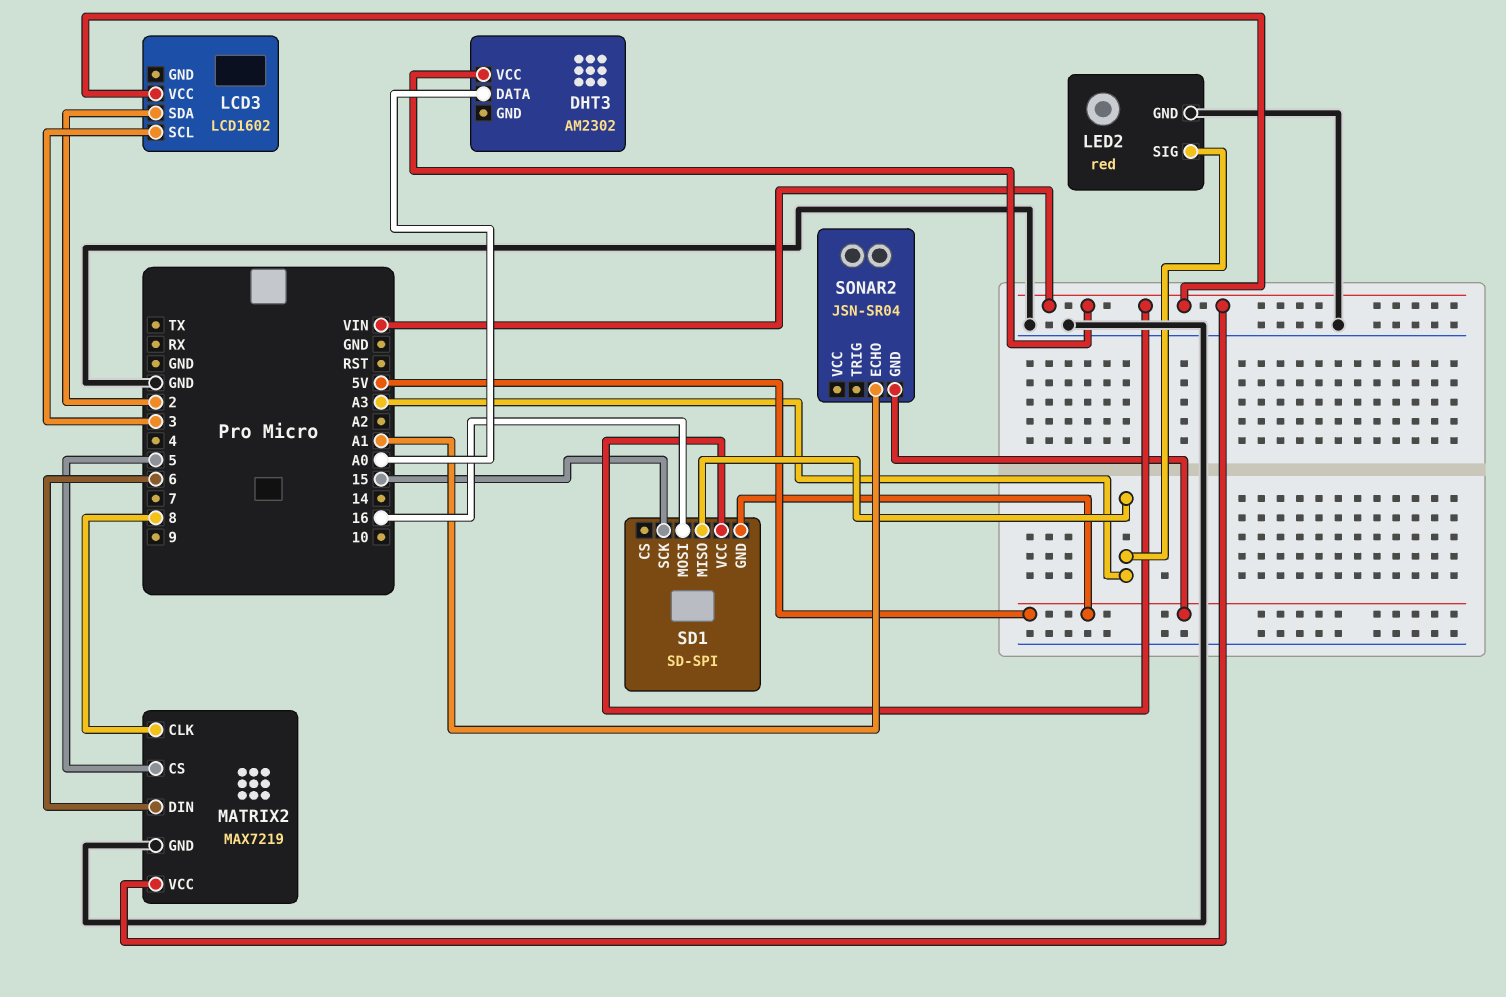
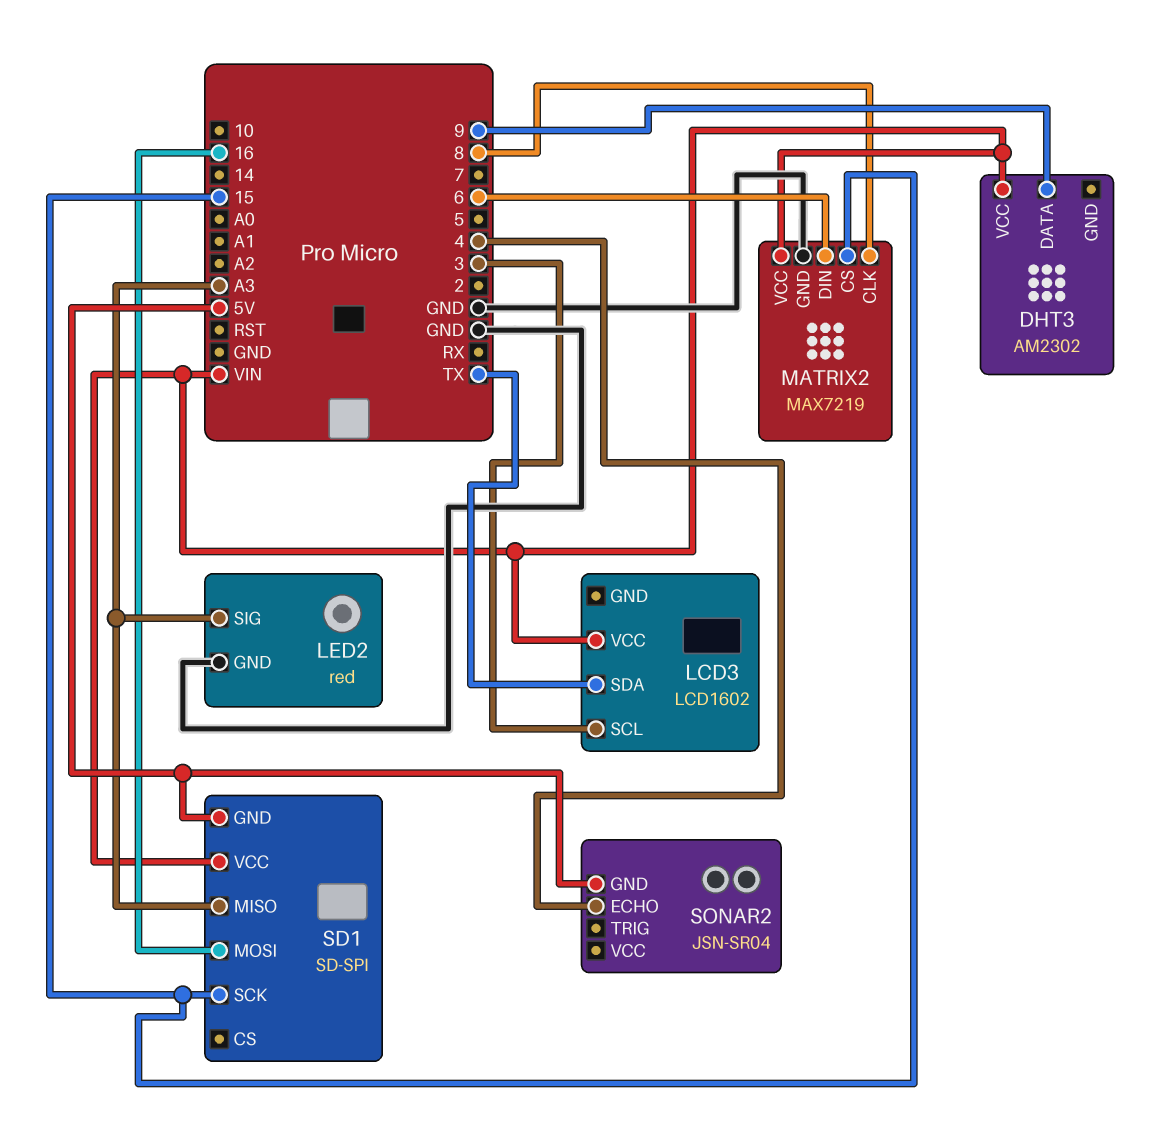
DHT3 pin DATA: A0 -> 9
LCD3 pin SDA: 2 -> TX
MATRIX2 pin CS: 5 -> 15
SONAR2 pin ECHO: A1 -> 4

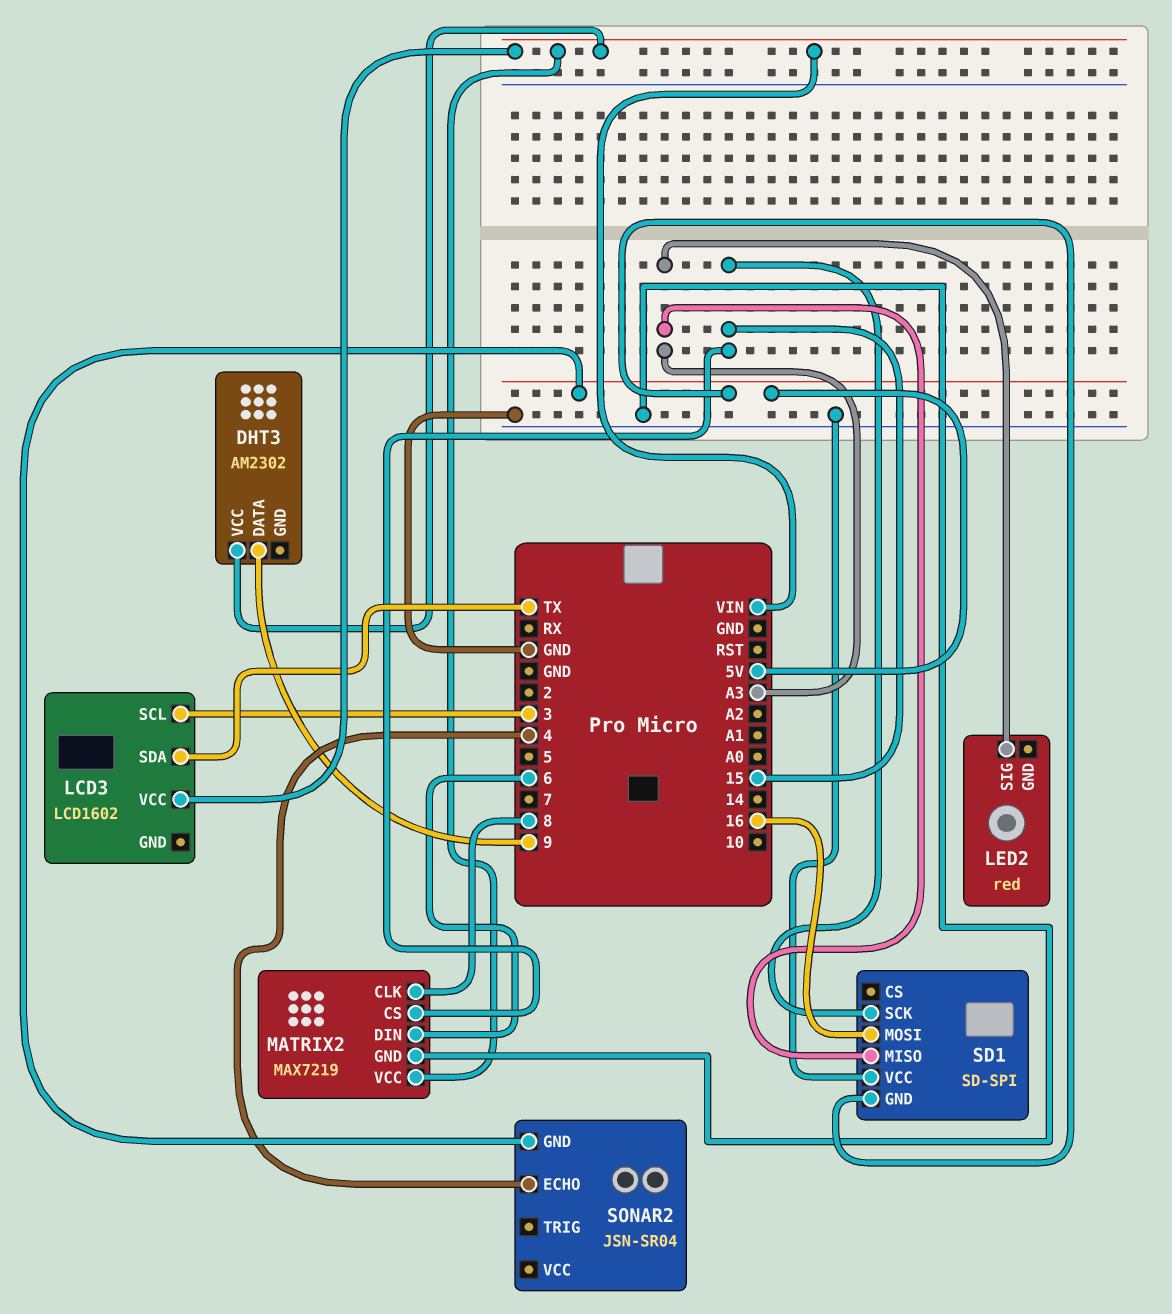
LED2 pin GND: GND -> none
SD1 pin VCC: VIN -> GND

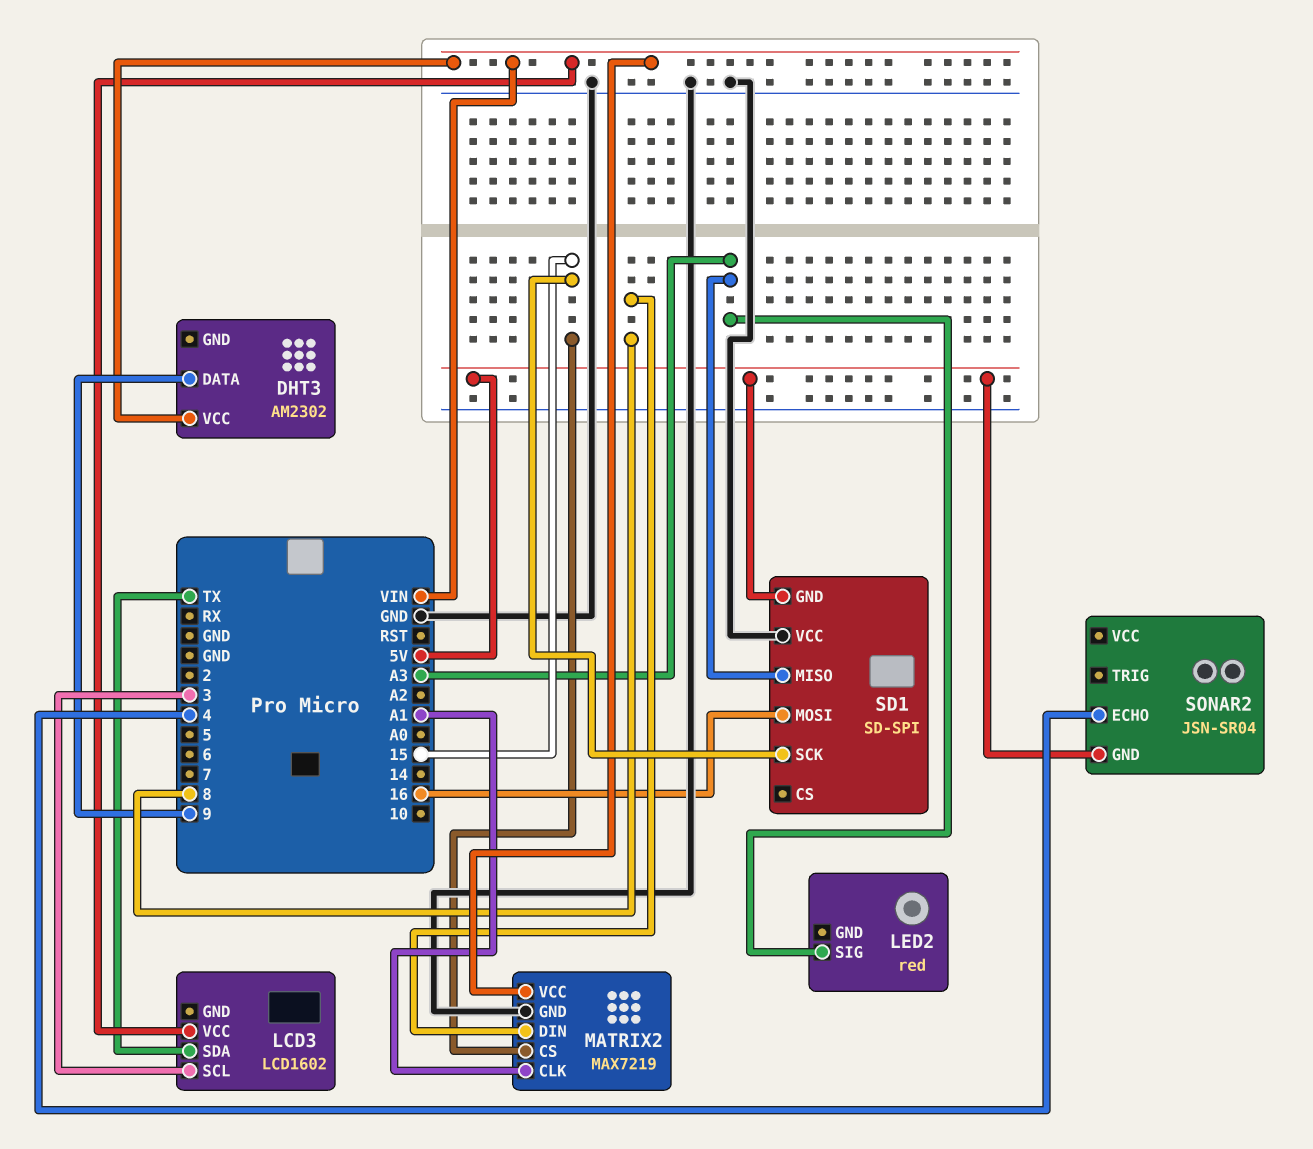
MATRIX2 pin CLK: 8 -> A1
MATRIX2 pin DIN: 6 -> 8

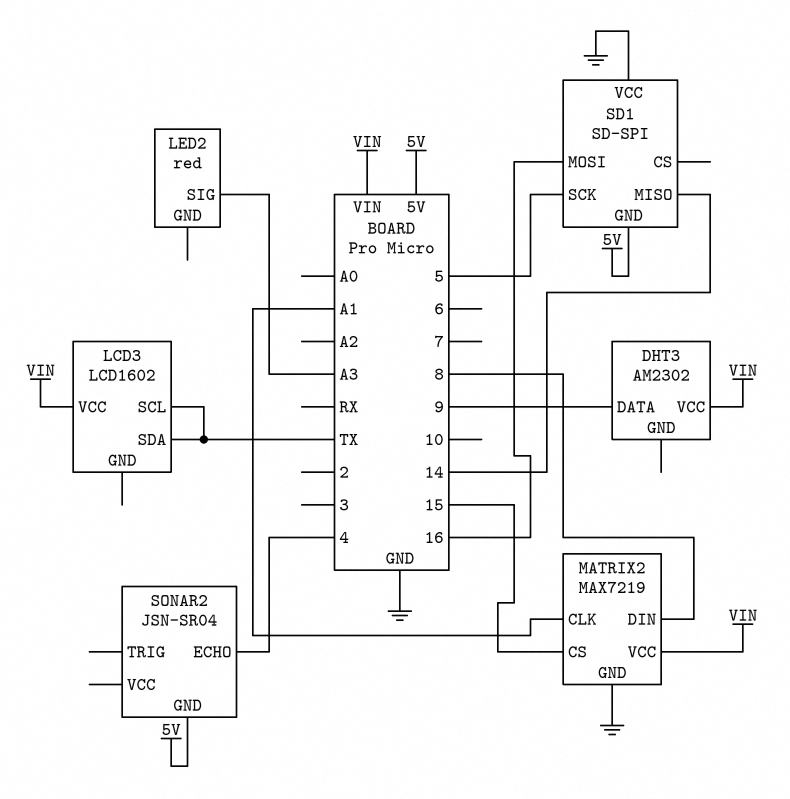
LCD3 pin SCL: 3 -> TX
SD1 pin MISO: A3 -> 14
SD1 pin SCK: 15 -> 5

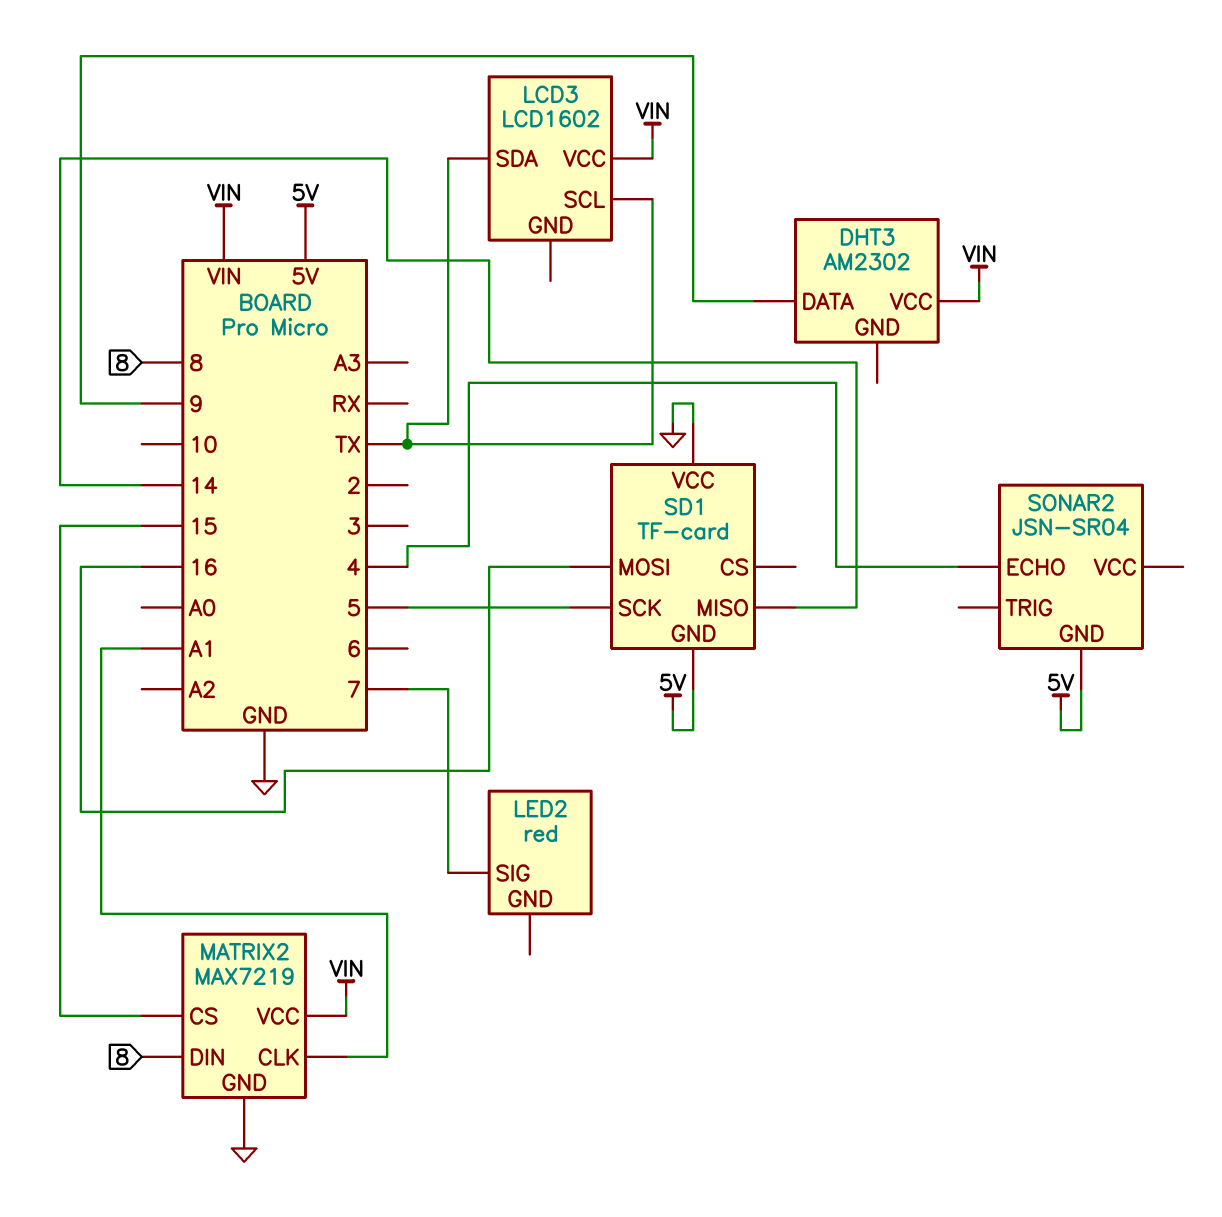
LED2 pin SIG: A3 -> 7
SD1: SD-SPI -> TF-card

